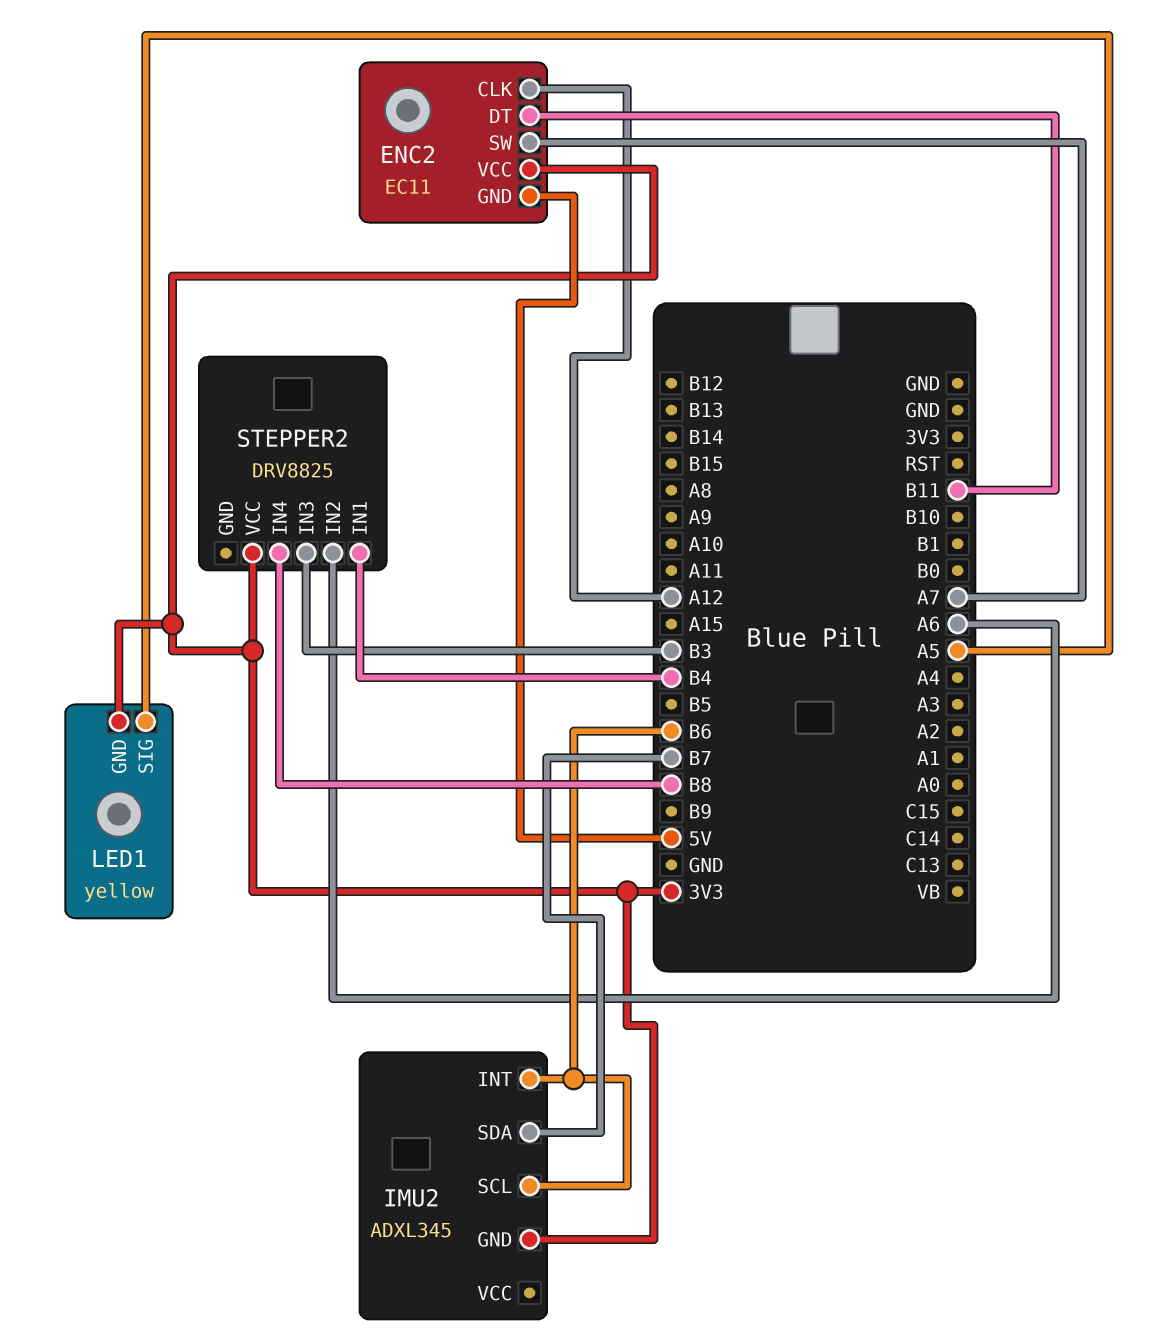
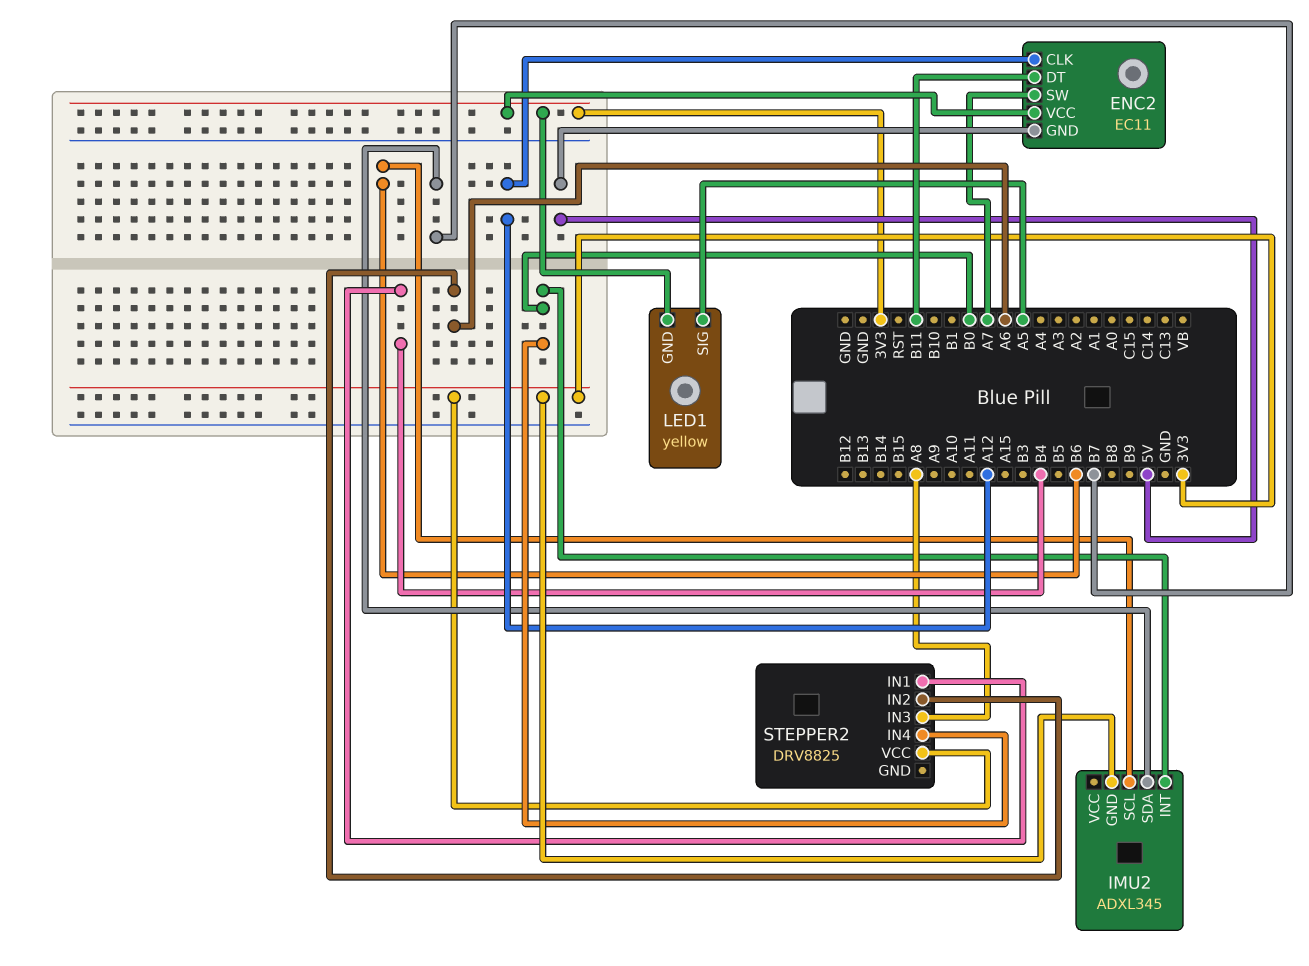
IMU2 pin INT: B6 -> B0
STEPPER2 pin IN3: B3 -> A8
STEPPER2 pin IN4: B8 -> B0

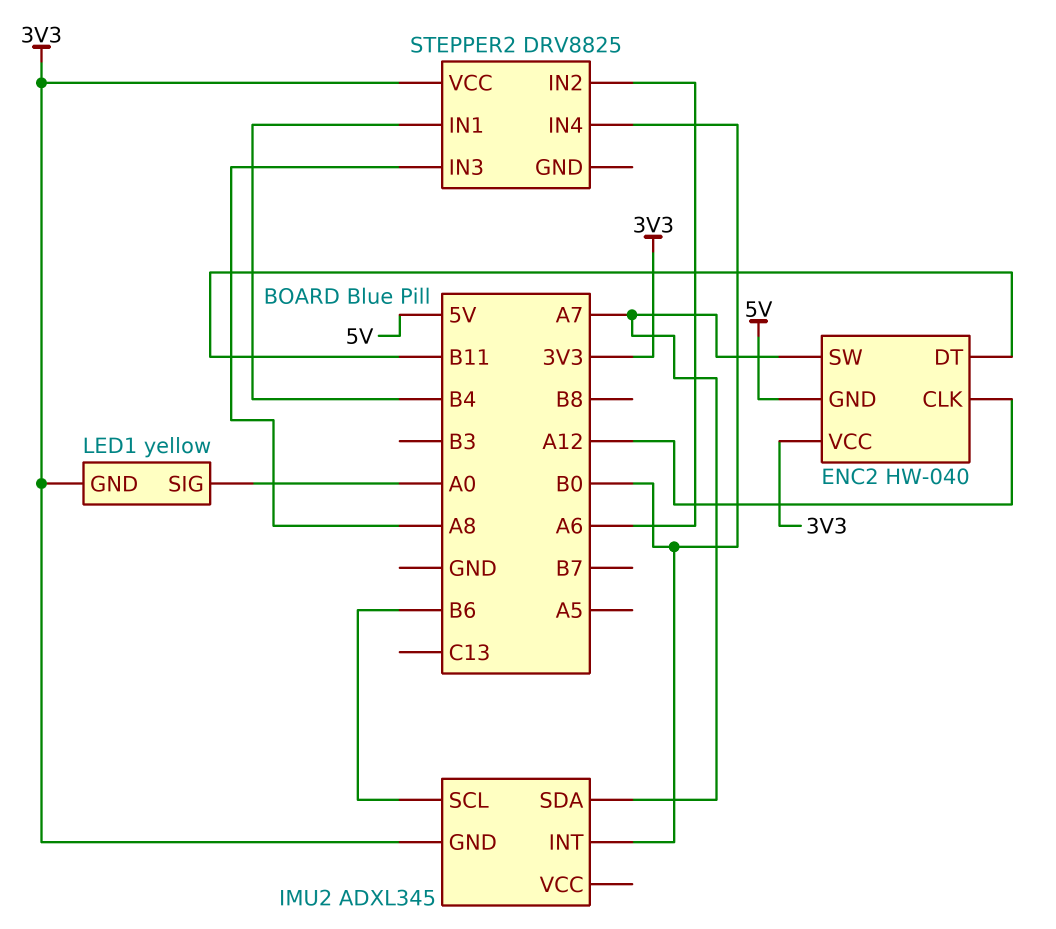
ENC2: EC11 -> HW-040
IMU2 pin SDA: B7 -> A7
LED1 pin SIG: A5 -> A0

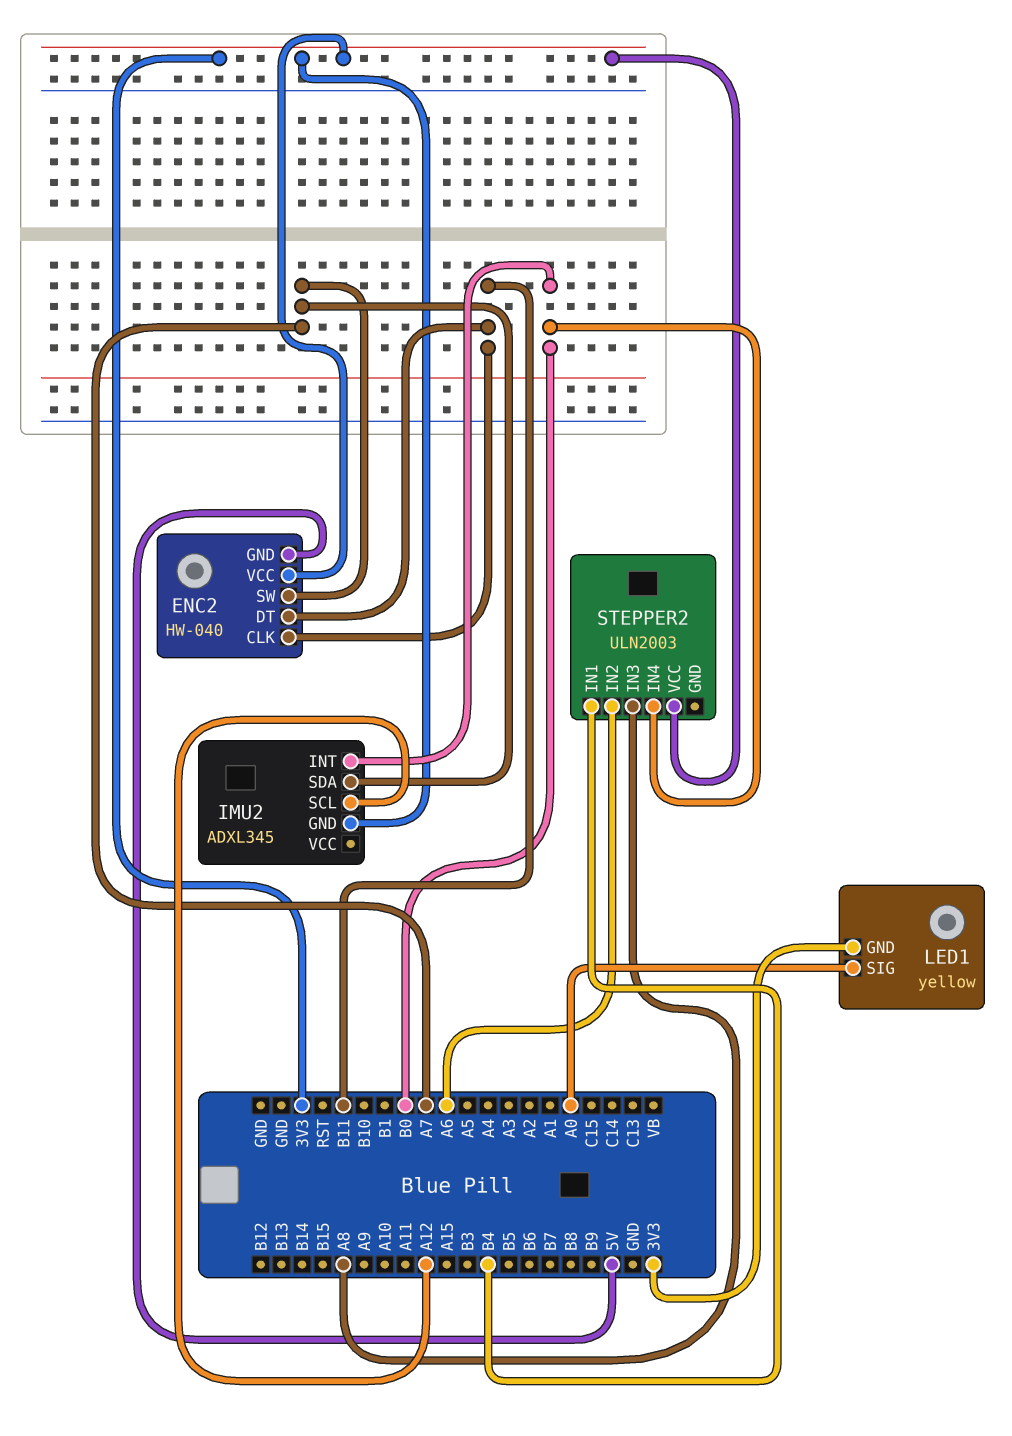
ENC2 pin CLK: A12 -> B11
IMU2 pin SCL: B6 -> A12
STEPPER2: DRV8825 -> ULN2003

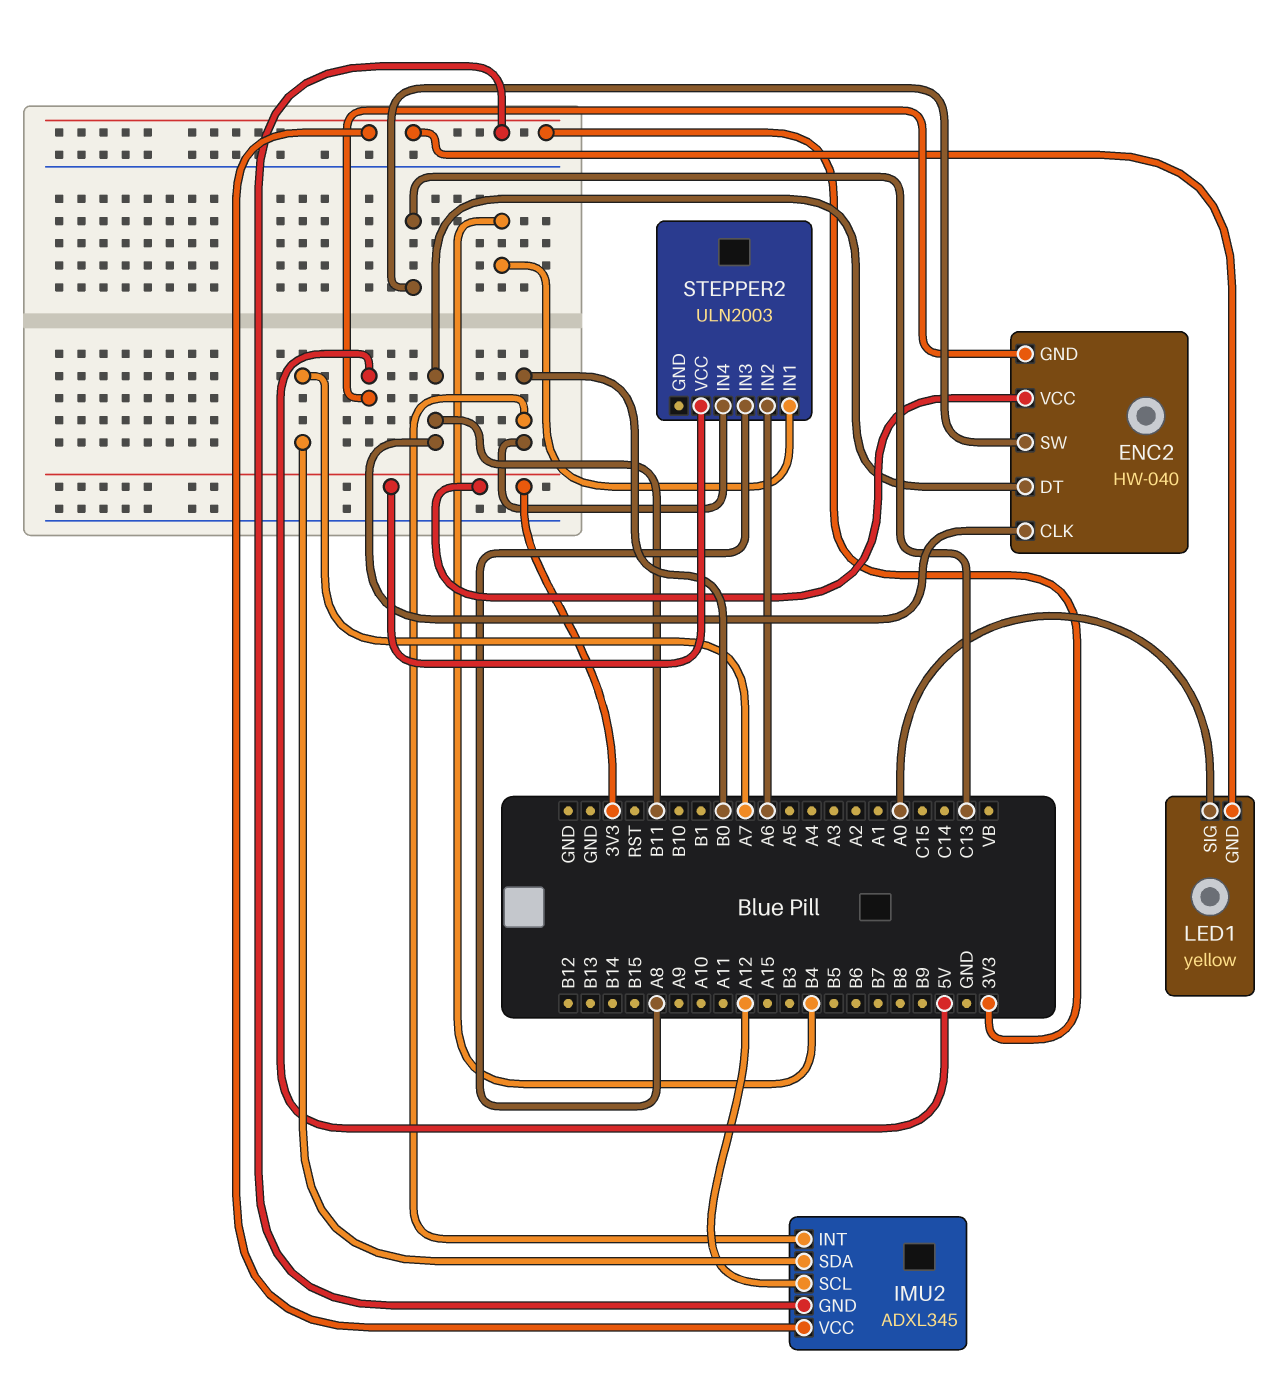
ENC2 pin SW: A7 -> C13
IMU2 pin VCC: none -> 3V3

